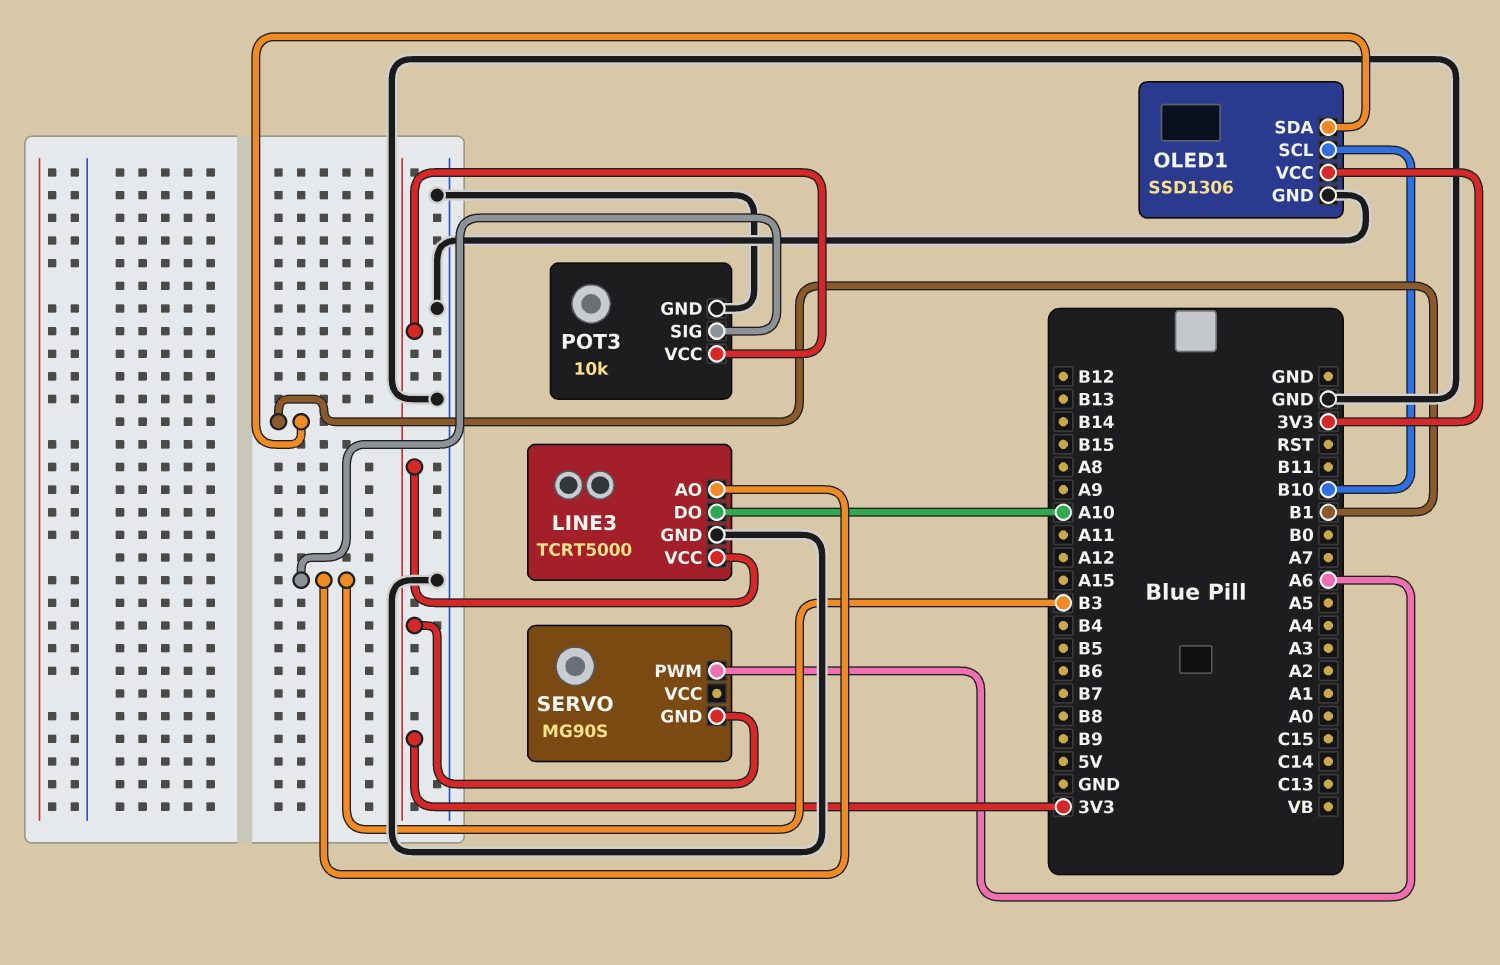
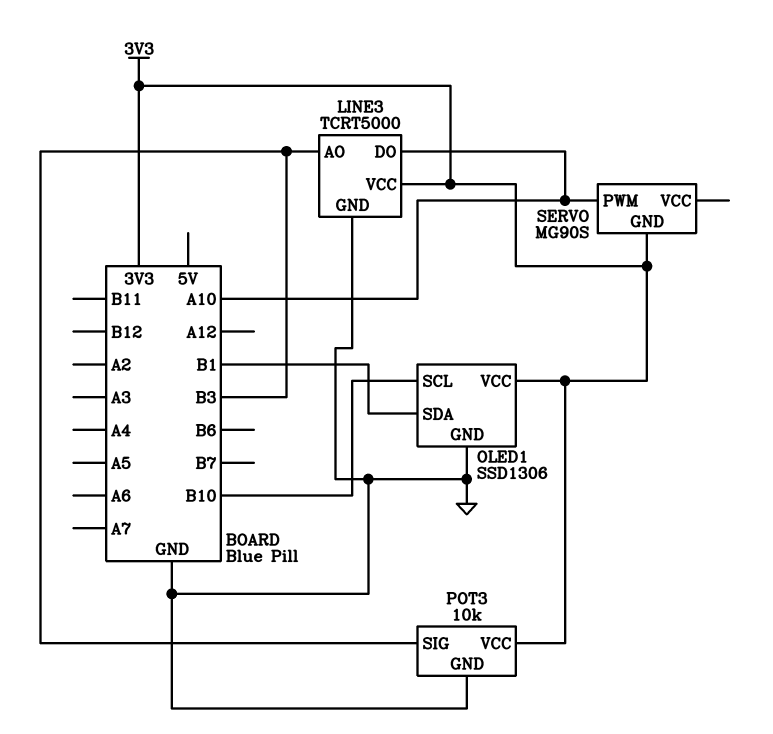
SERVO pin PWM: A6 -> A10

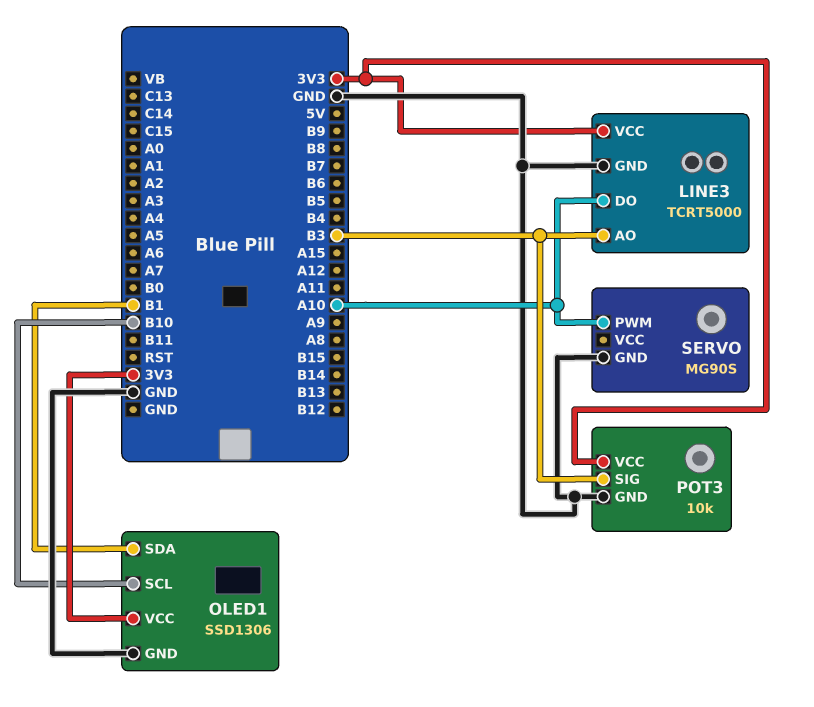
SERVO pin GND: 3V3 -> GND

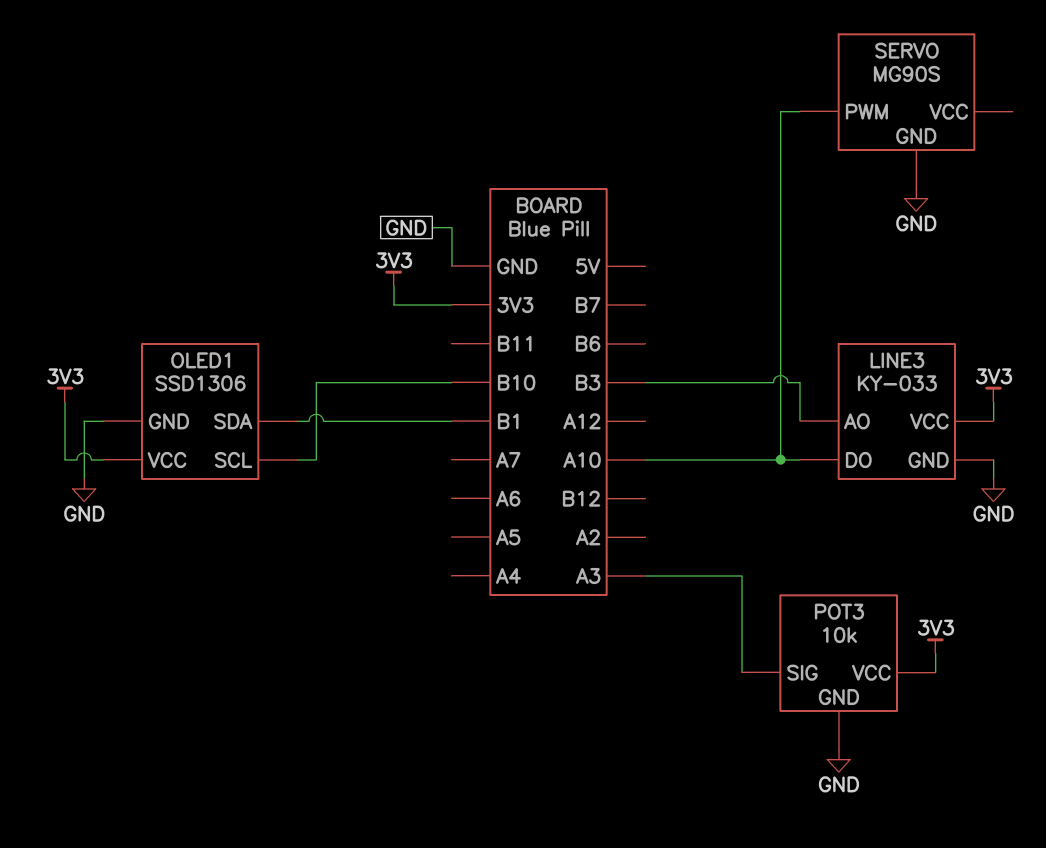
LINE3: TCRT5000 -> KY-033
POT3 pin SIG: B3 -> A3

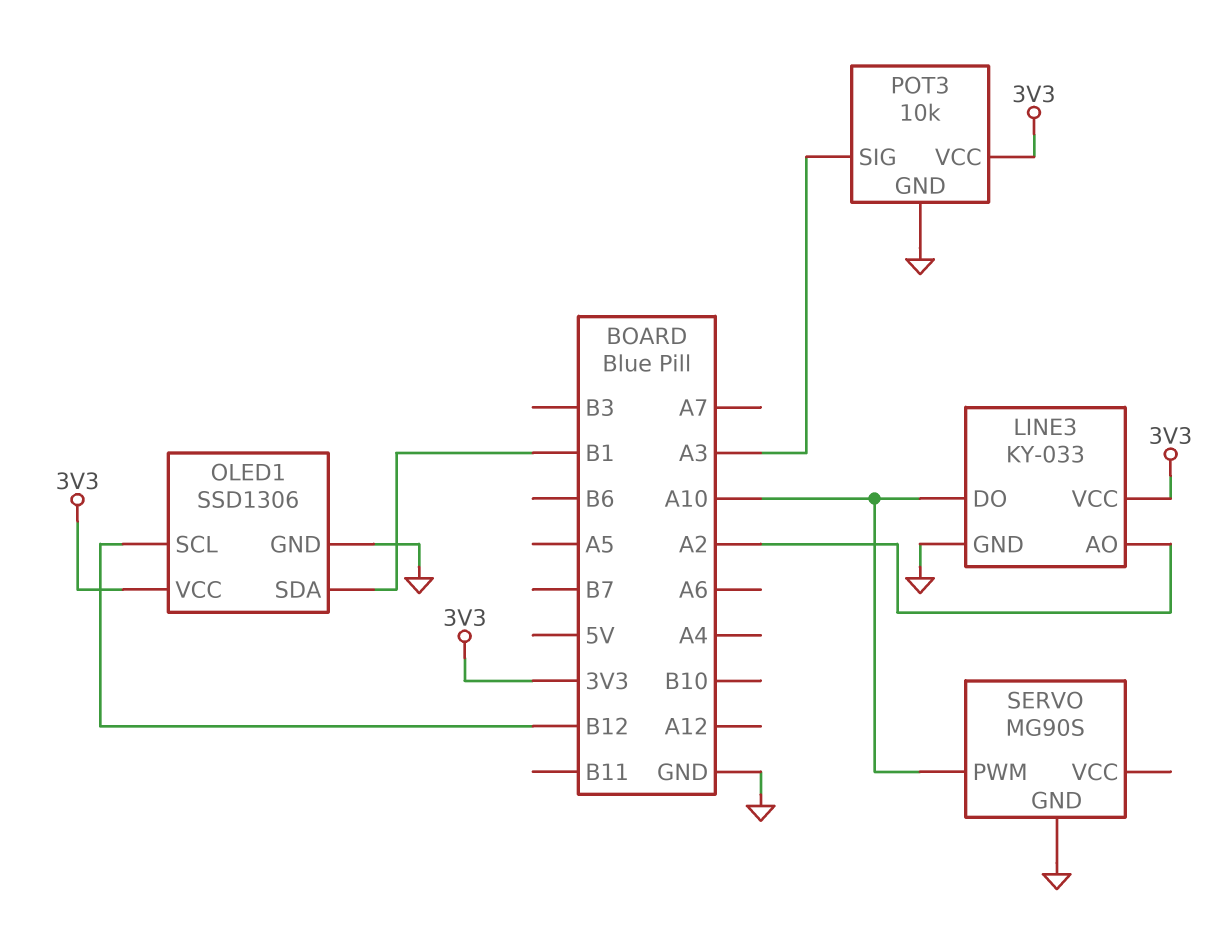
LINE3 pin AO: B3 -> A2
OLED1 pin SCL: B10 -> B12

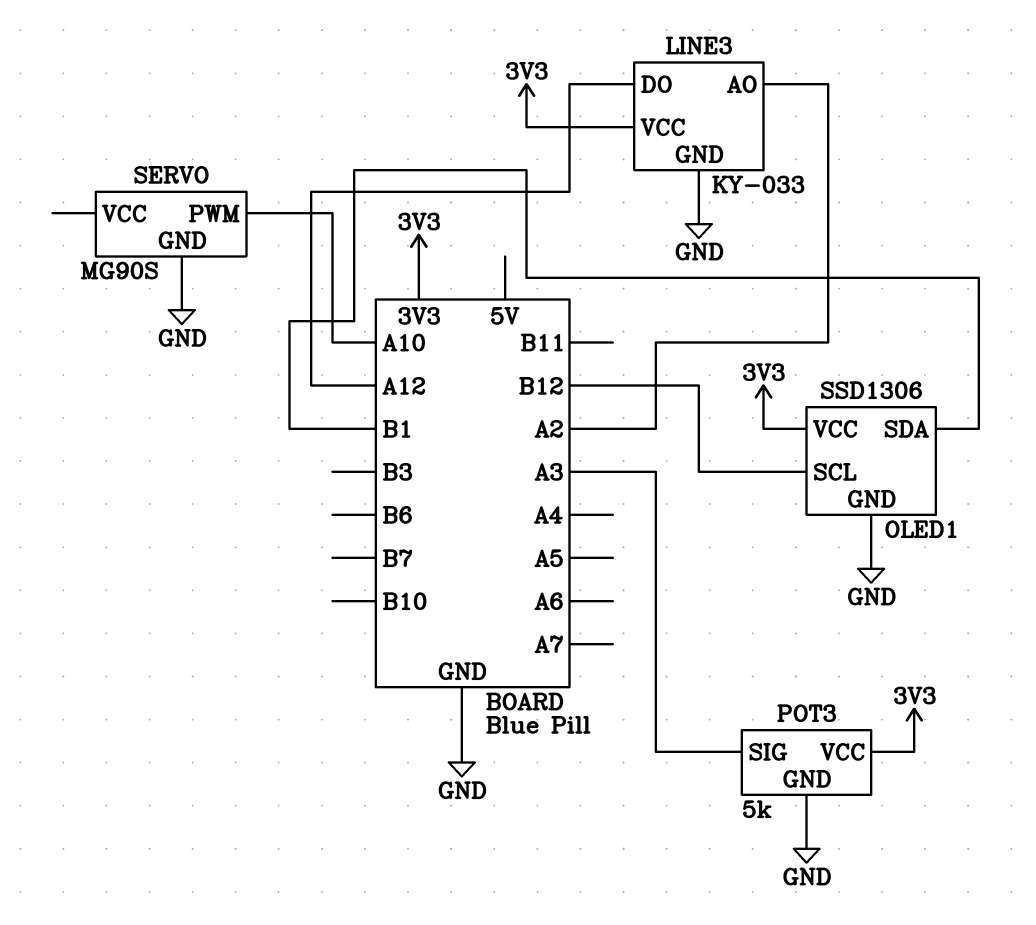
LINE3 pin DO: A10 -> A12
POT3: 10k -> 5k

